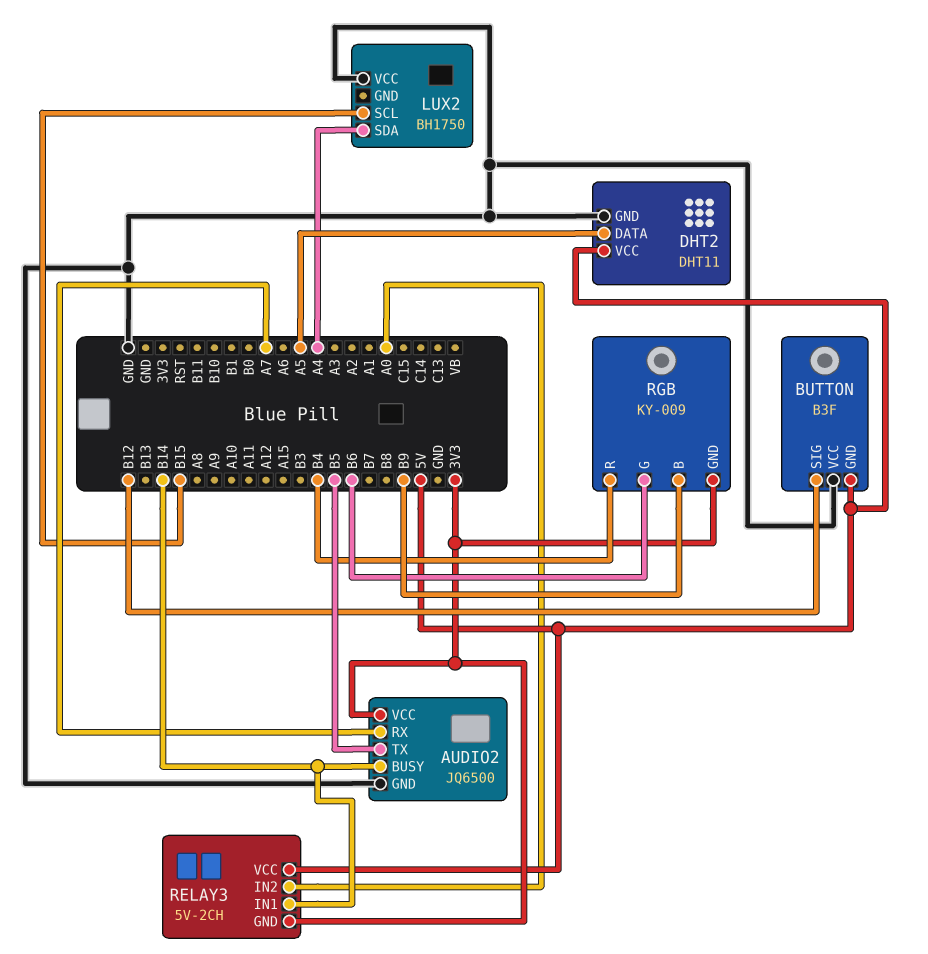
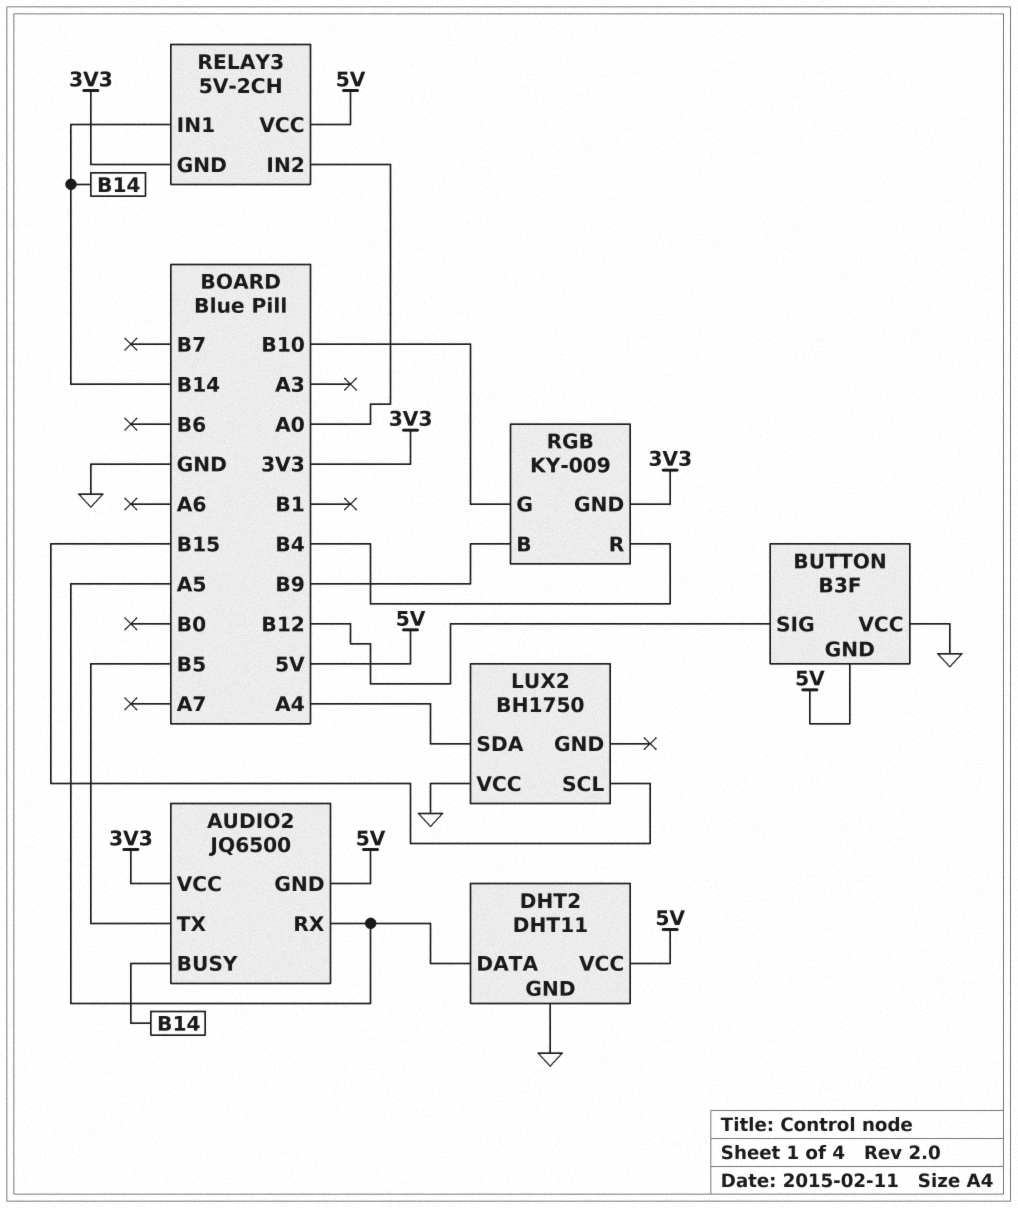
AUDIO2 pin GND: GND -> 5V
AUDIO2 pin RX: A7 -> A5
RGB pin G: B6 -> B10

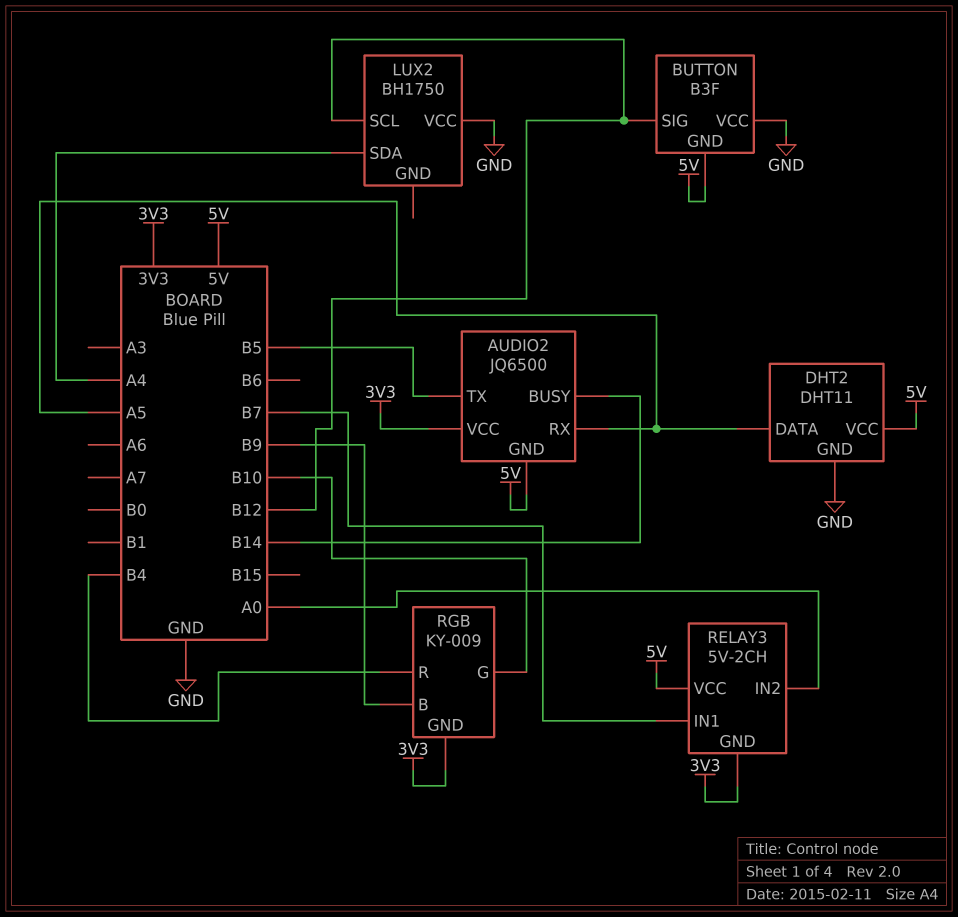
LUX2 pin SCL: B15 -> B12
RELAY3 pin IN1: B14 -> B7

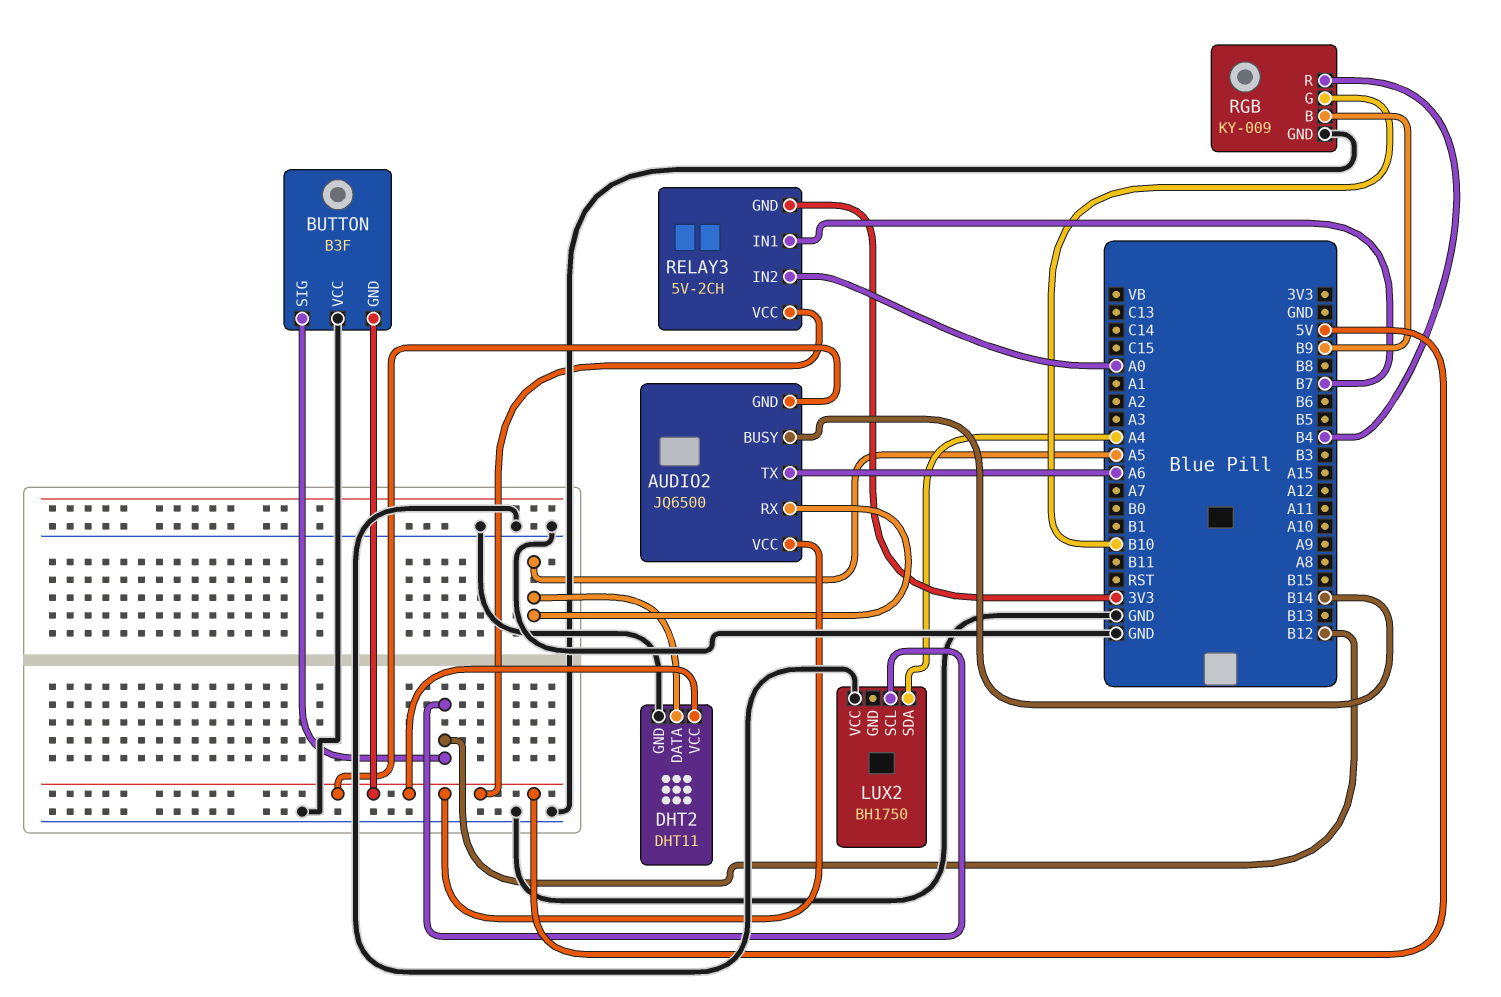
AUDIO2 pin TX: B5 -> A6
AUDIO2 pin VCC: 3V3 -> 5V
RGB pin GND: 3V3 -> GND

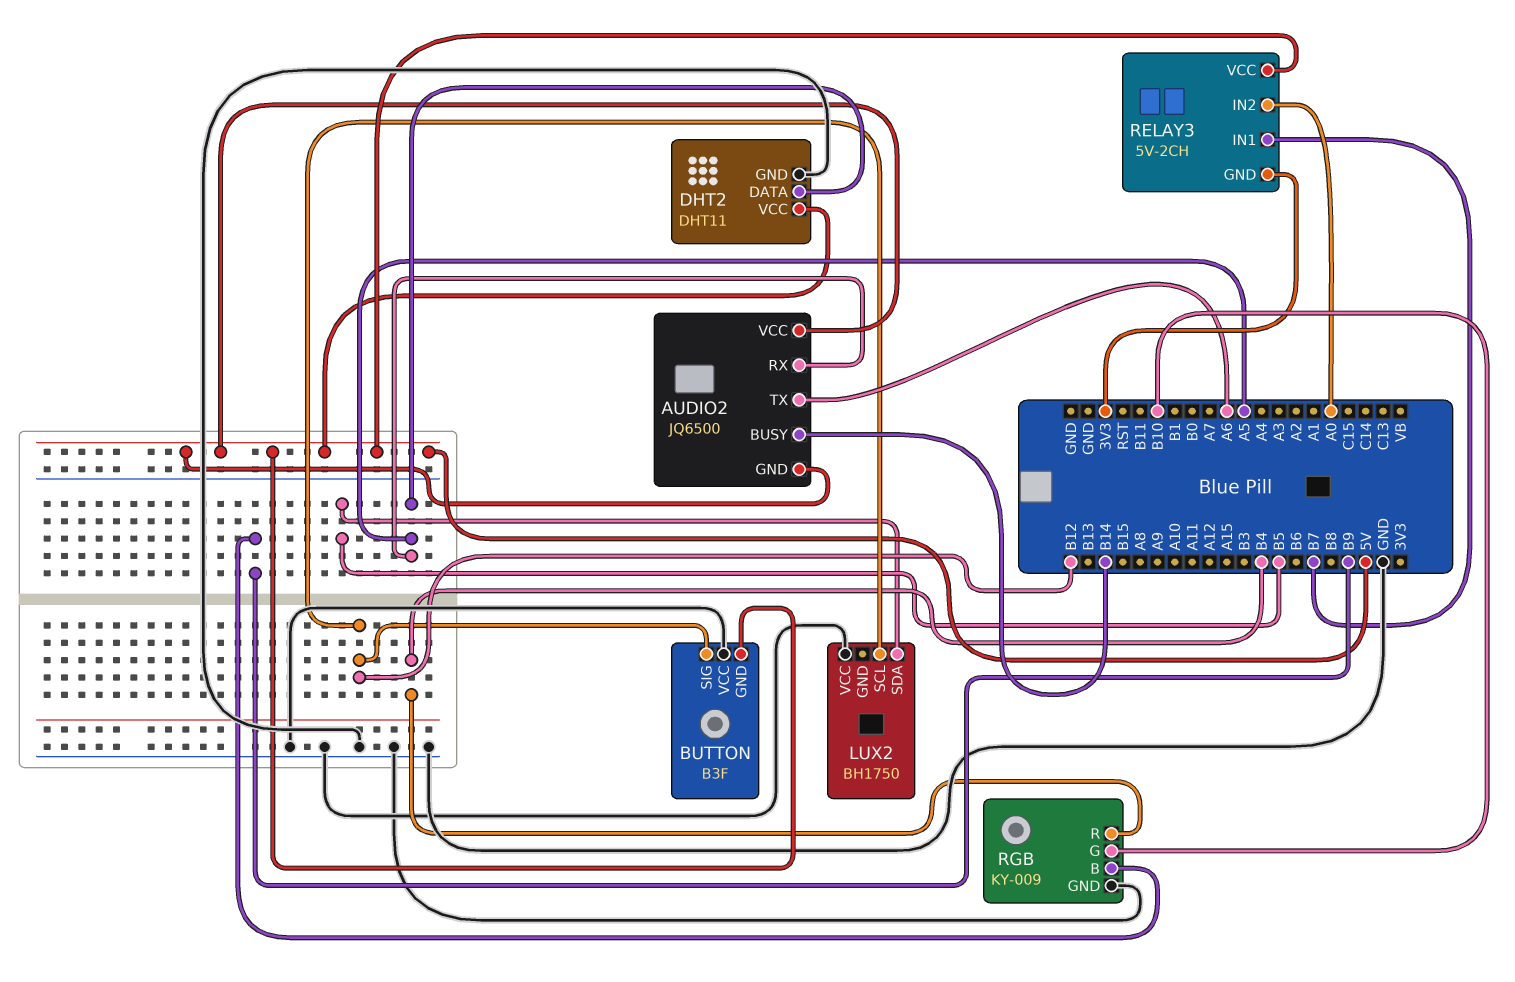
LUX2 pin SDA: A4 -> B5

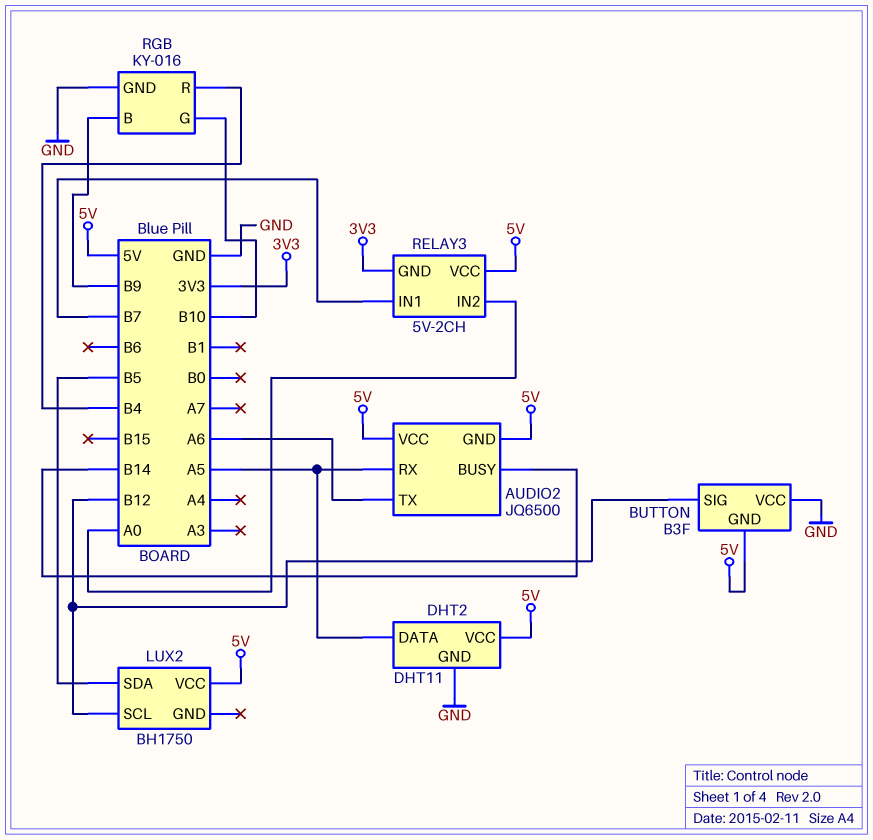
LUX2 pin VCC: GND -> 5V
RGB: KY-009 -> KY-016

